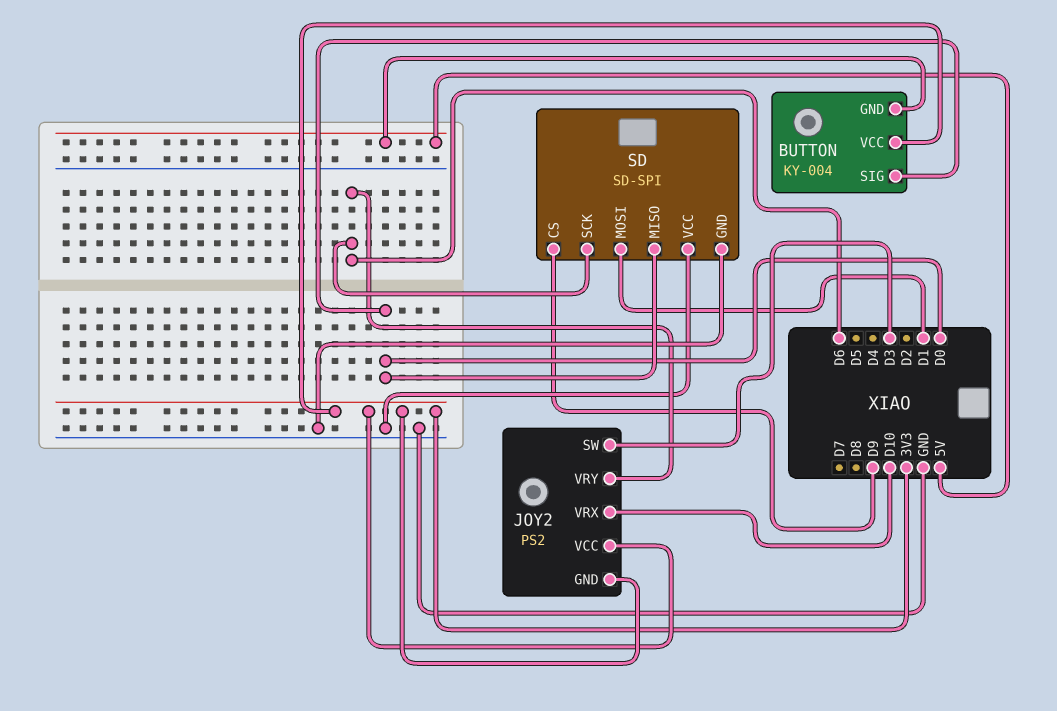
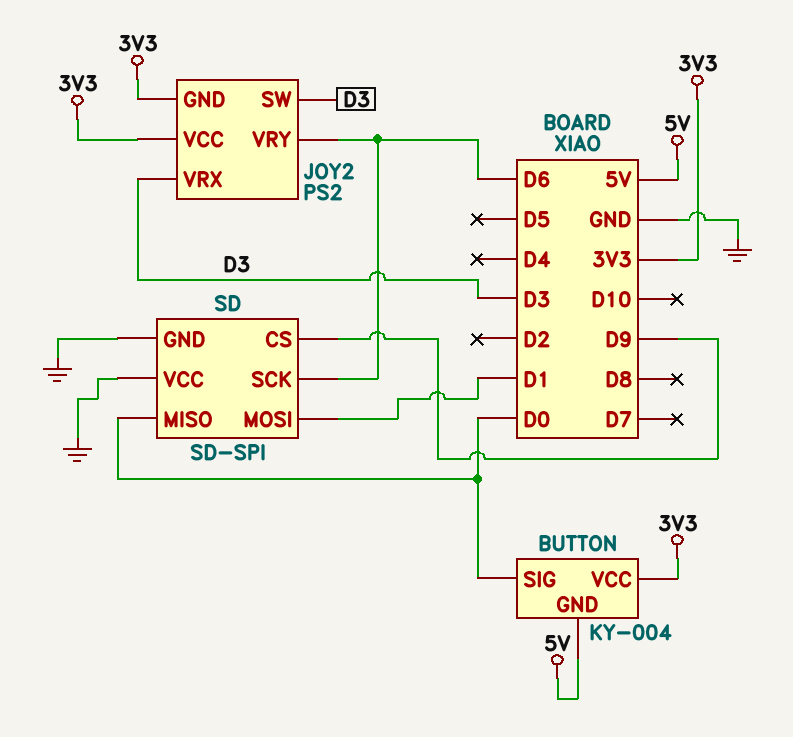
JOY2 pin VRX: D10 -> D3

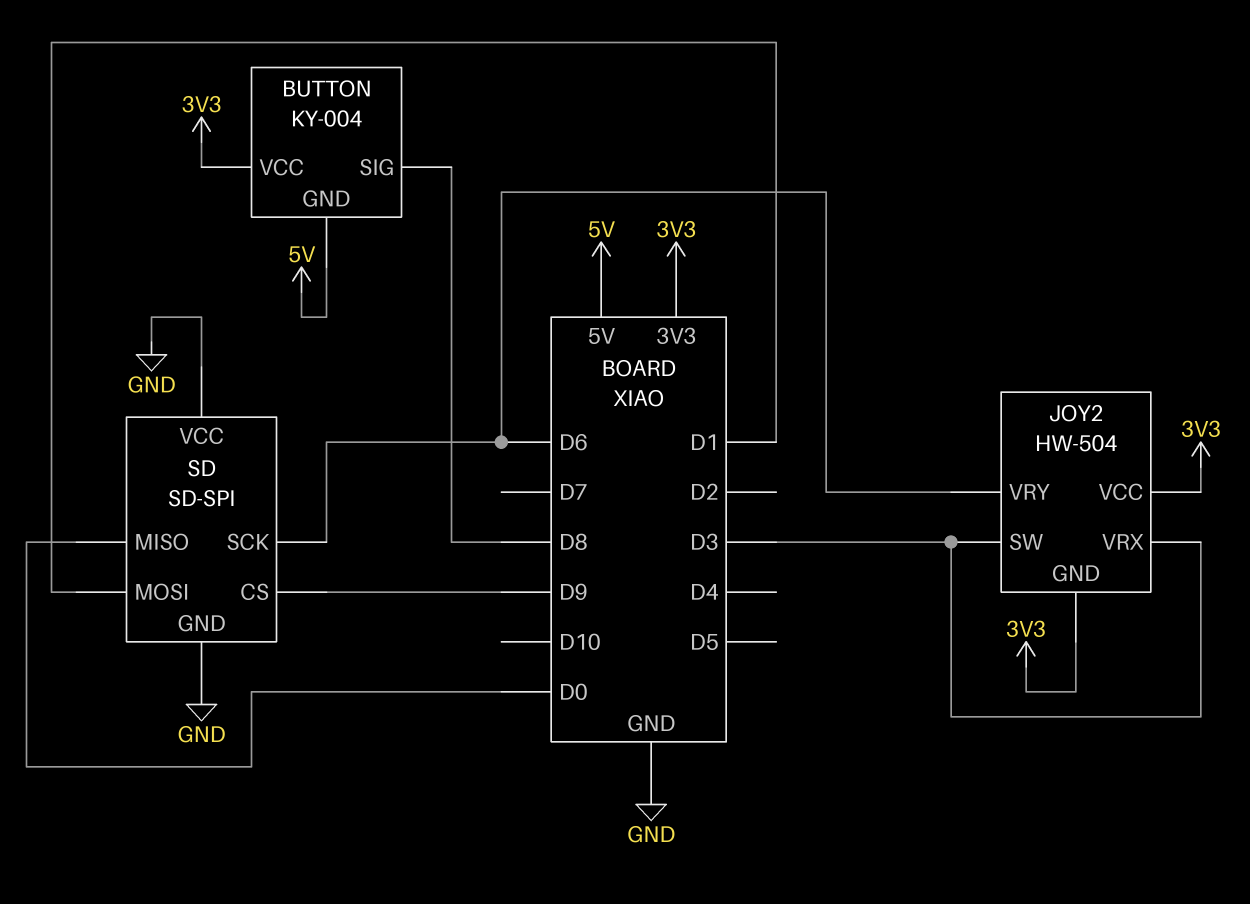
BUTTON pin SIG: D0 -> D8
JOY2: PS2 -> HW-504

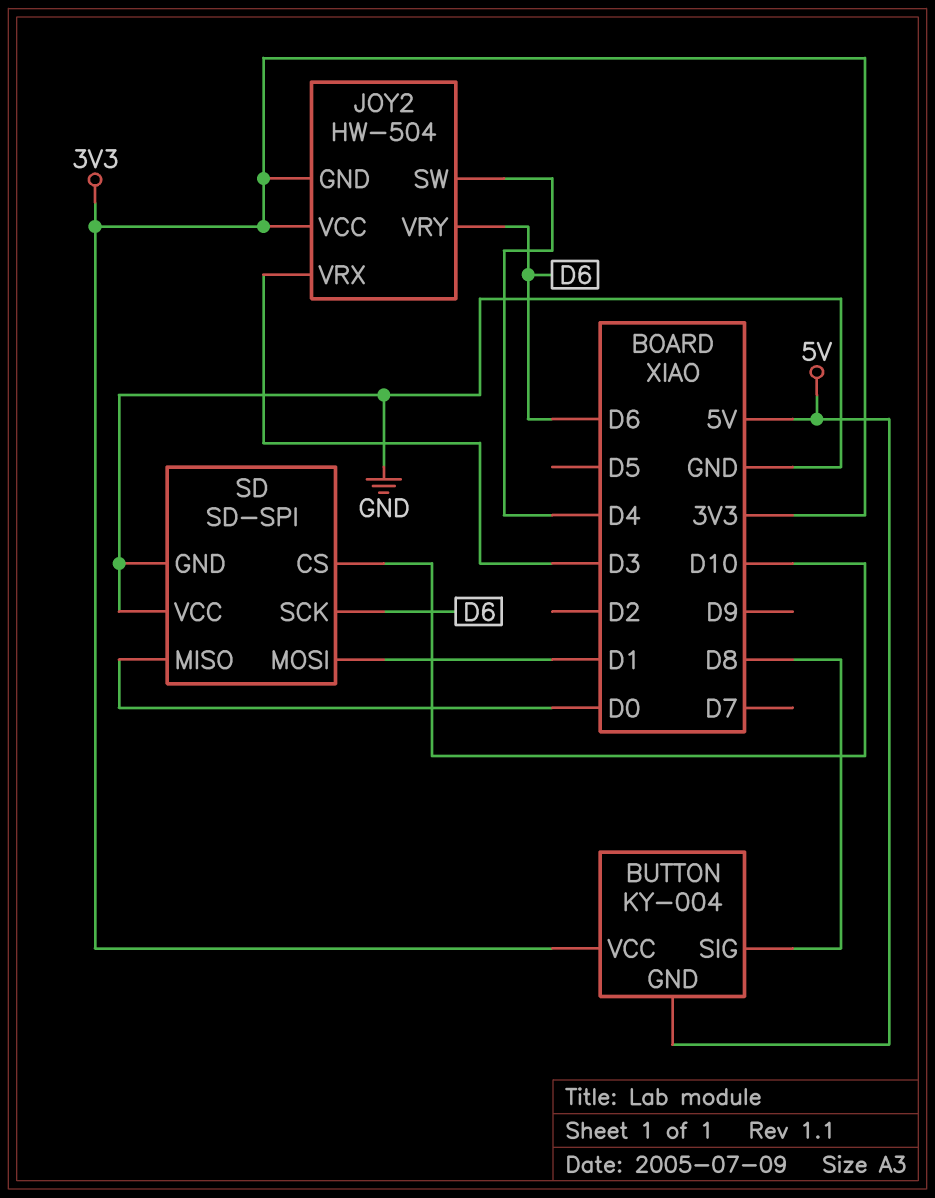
JOY2 pin SW: D3 -> D4
SD pin CS: D9 -> D10

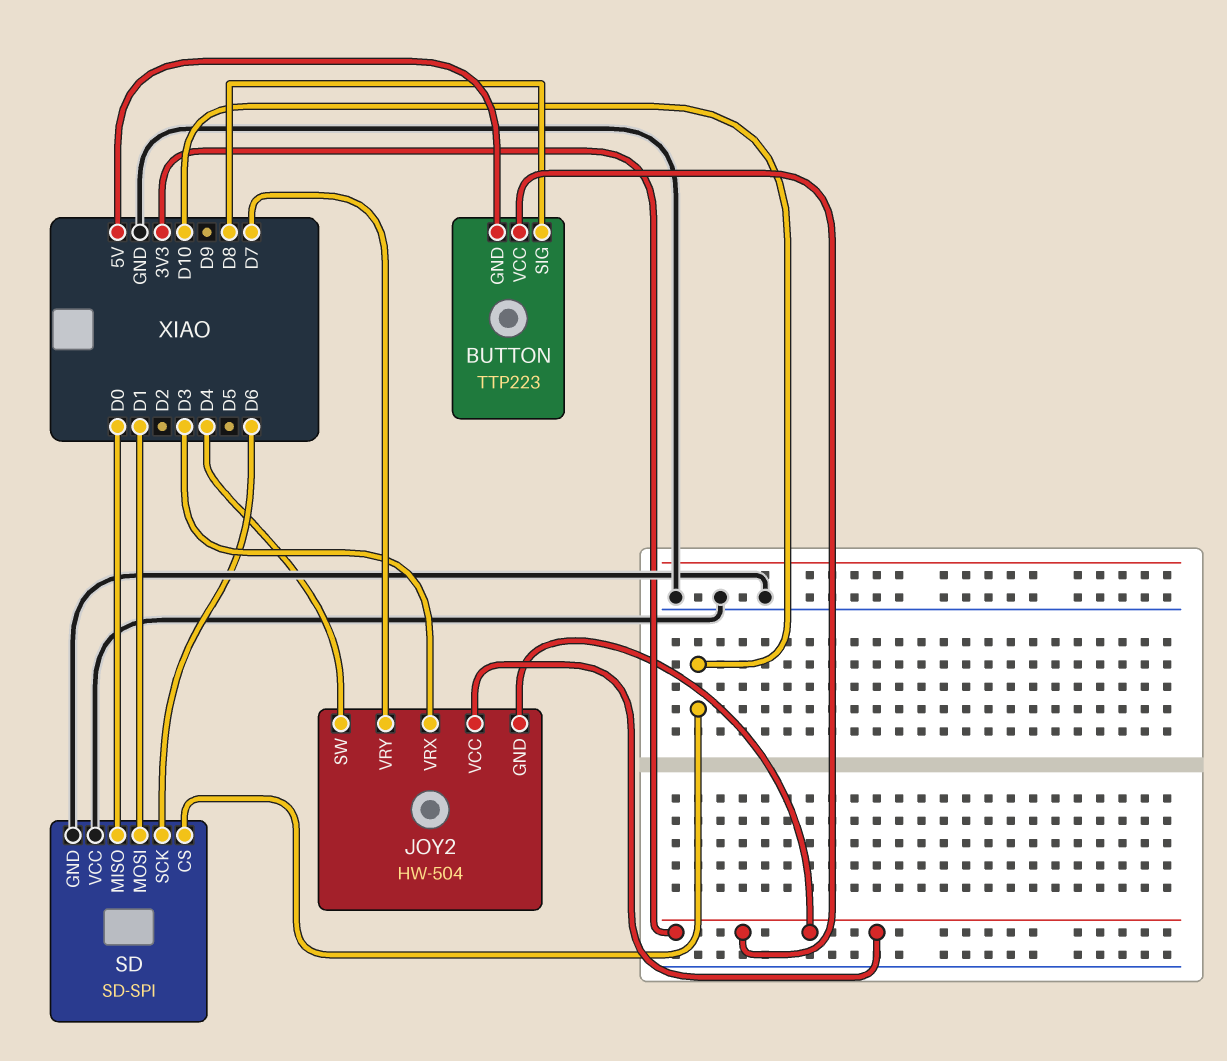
BUTTON: KY-004 -> TTP223
JOY2 pin VRY: D6 -> D7

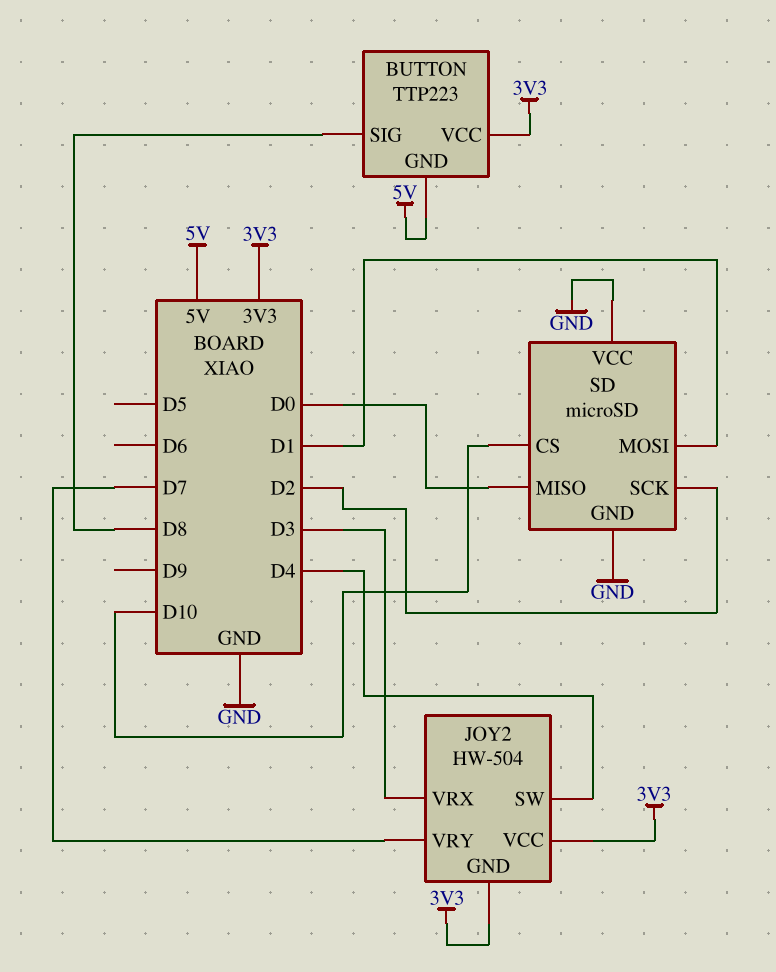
SD: SD-SPI -> microSD
SD pin SCK: D6 -> D2

